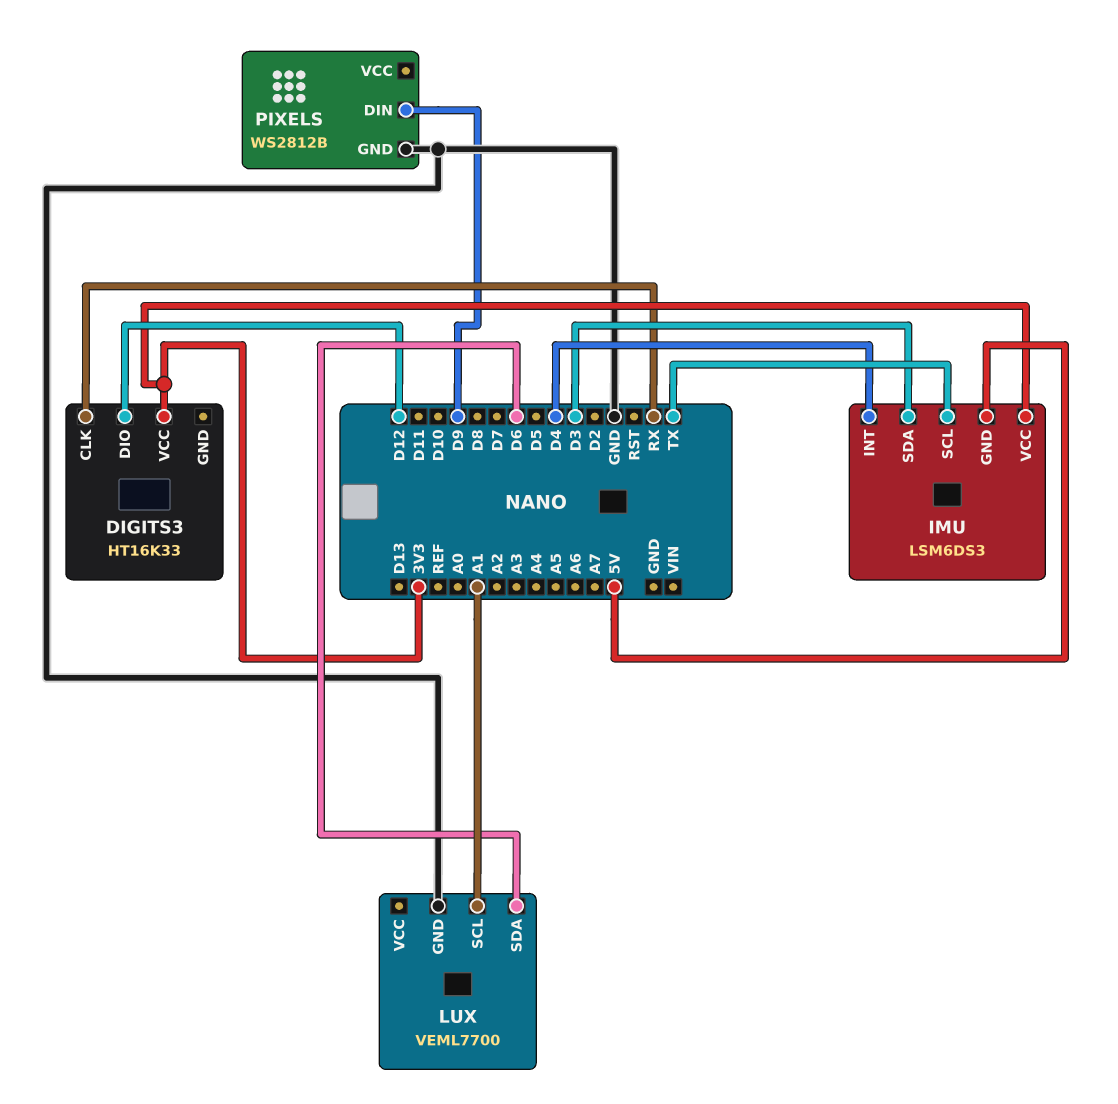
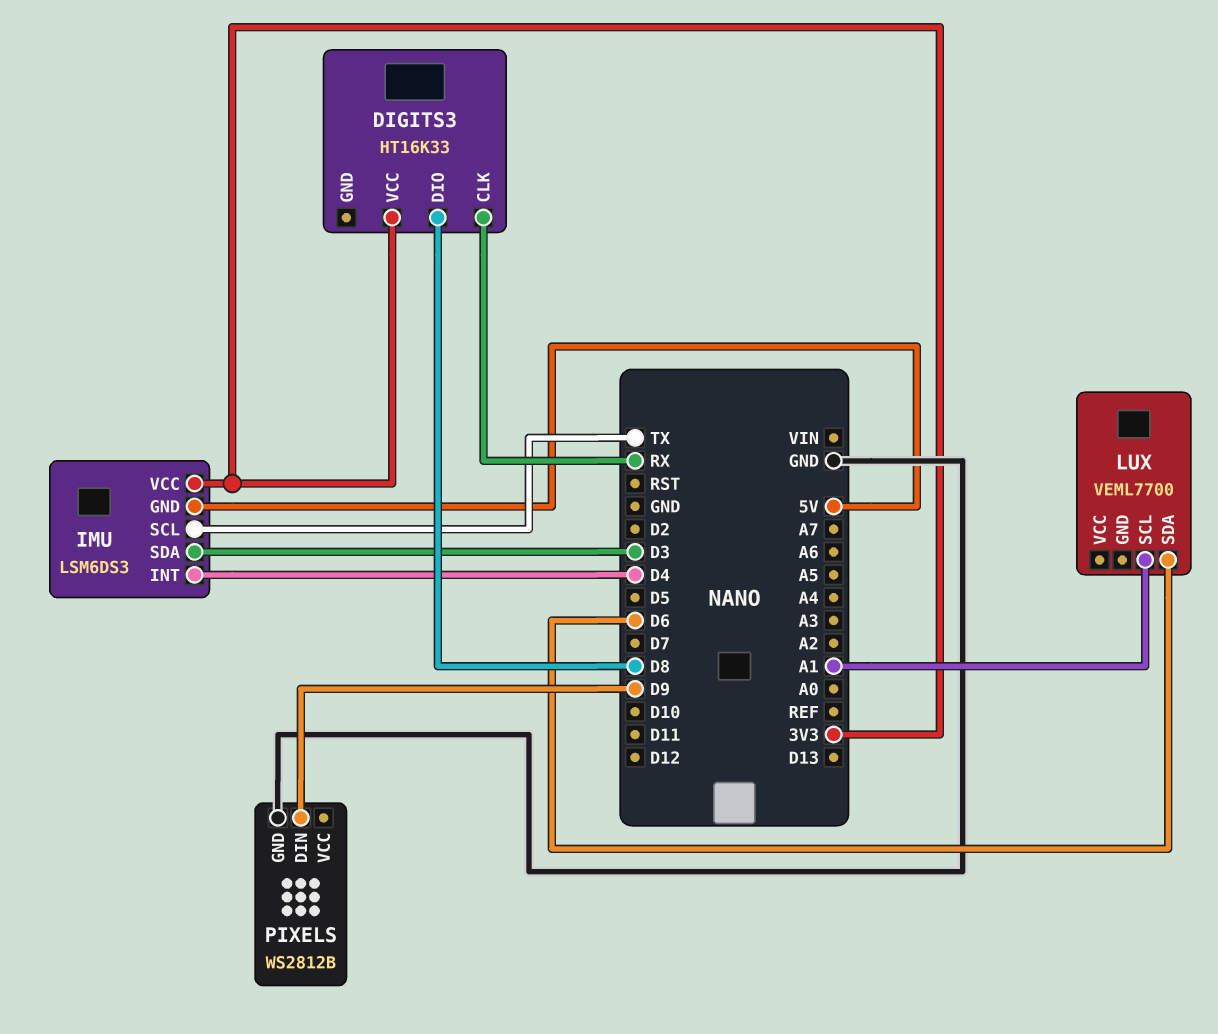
DIGITS3 pin DIO: D12 -> D8
LUX pin GND: GND -> none

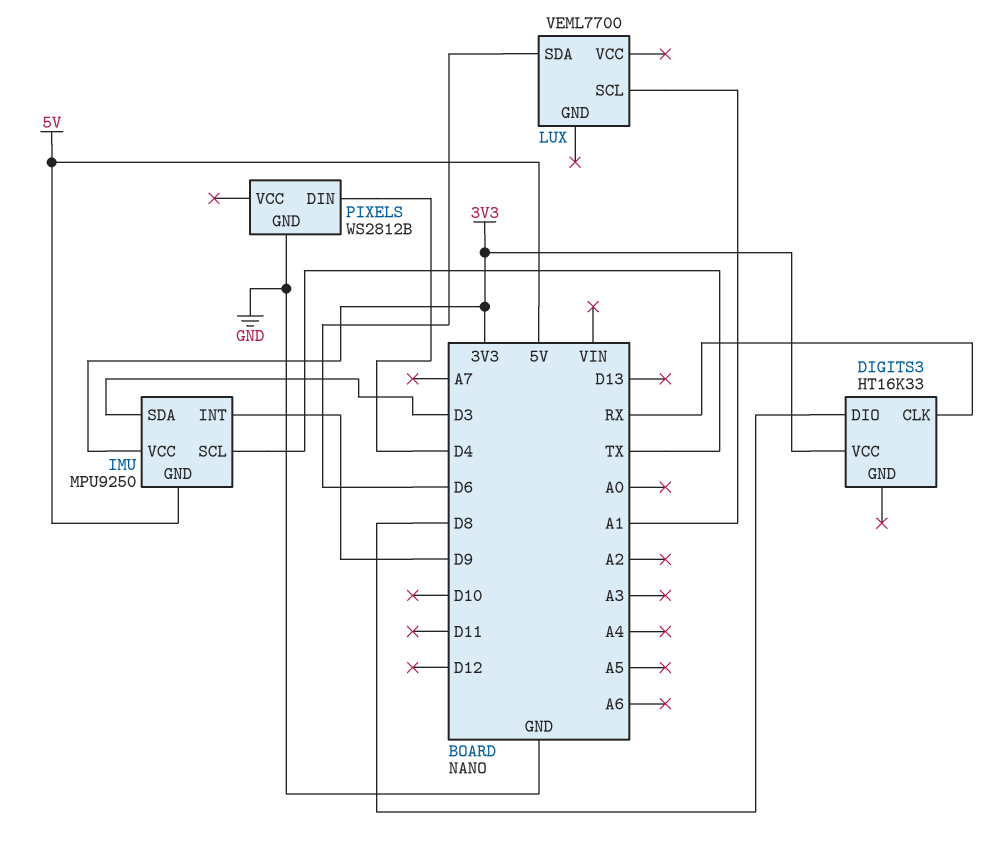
IMU: LSM6DS3 -> MPU9250
IMU pin INT: D4 -> D9
PIXELS pin DIN: D9 -> D4

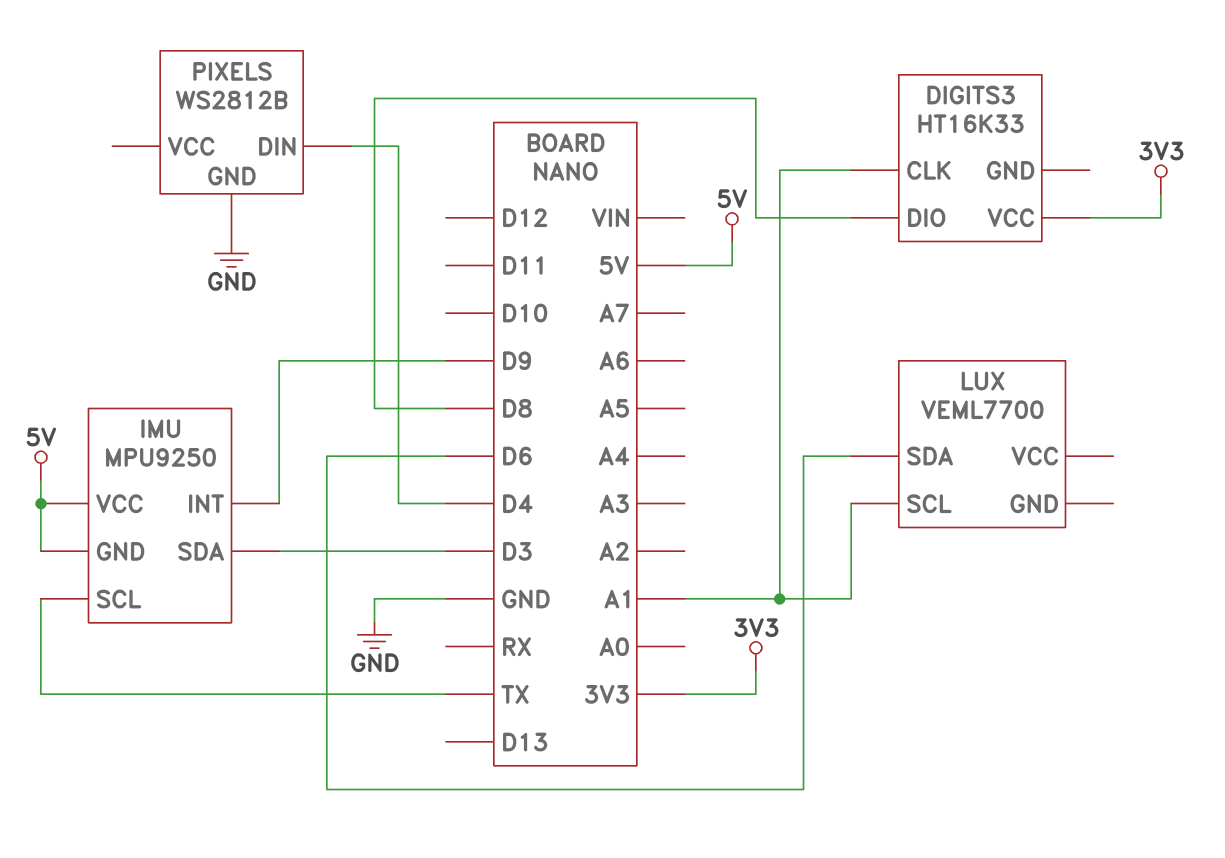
DIGITS3 pin CLK: RX -> A1
IMU pin VCC: 3V3 -> 5V

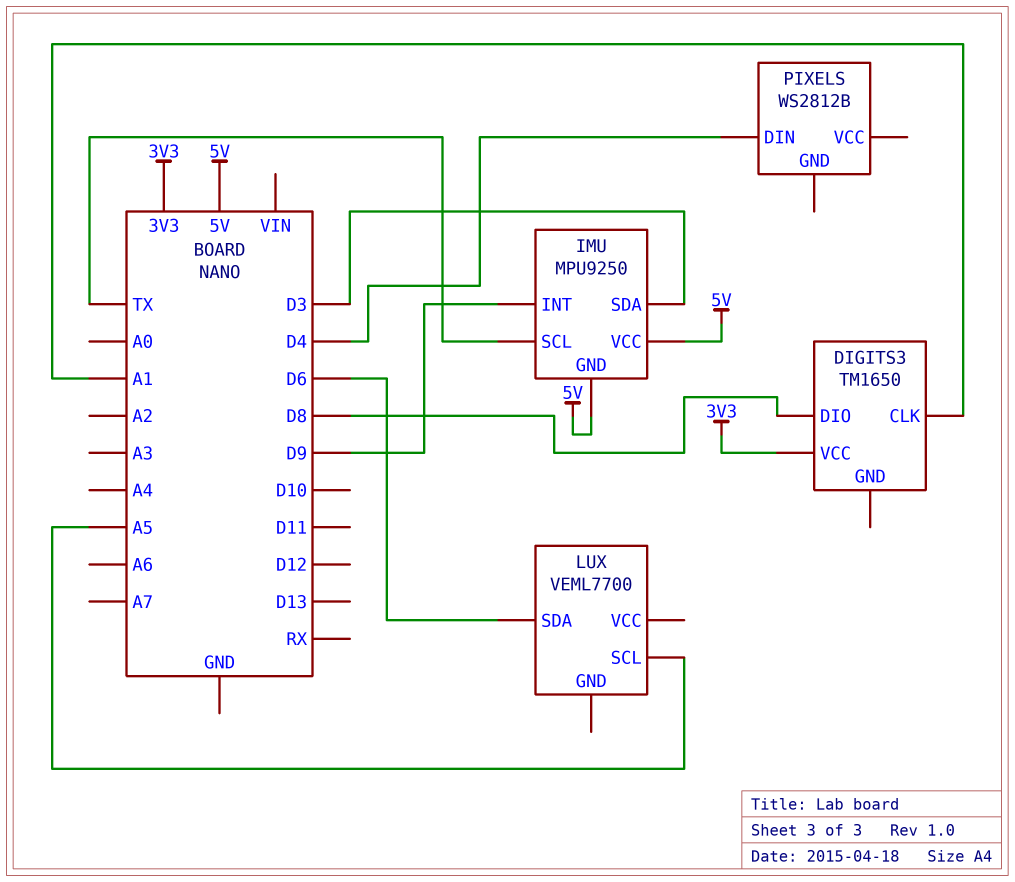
DIGITS3: HT16K33 -> TM1650
LUX pin SCL: A1 -> A5
PIXELS pin GND: GND -> none

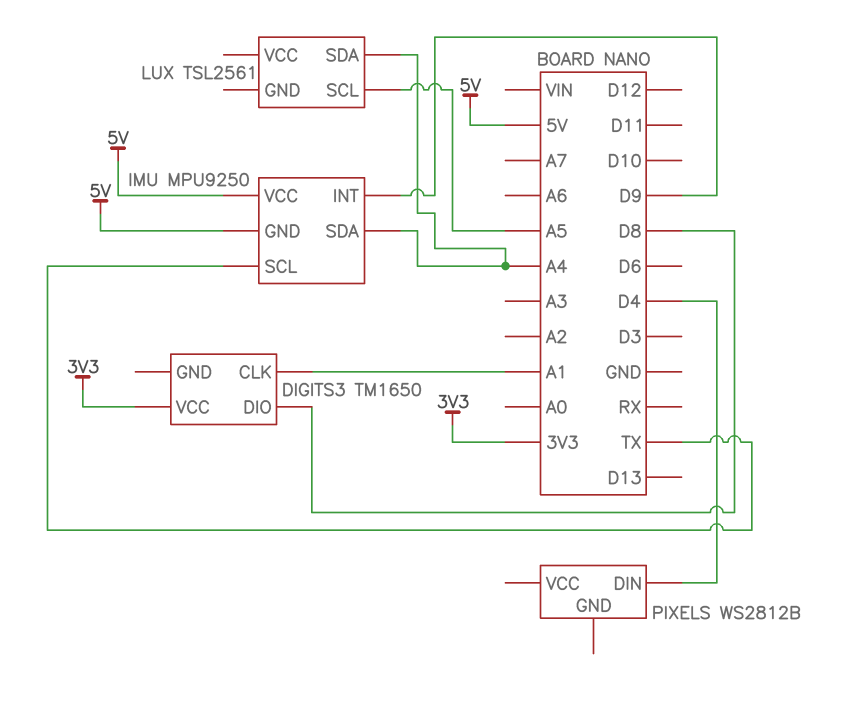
IMU pin SDA: D3 -> A4
LUX: VEML7700 -> TSL2561
LUX pin SDA: D6 -> A4

